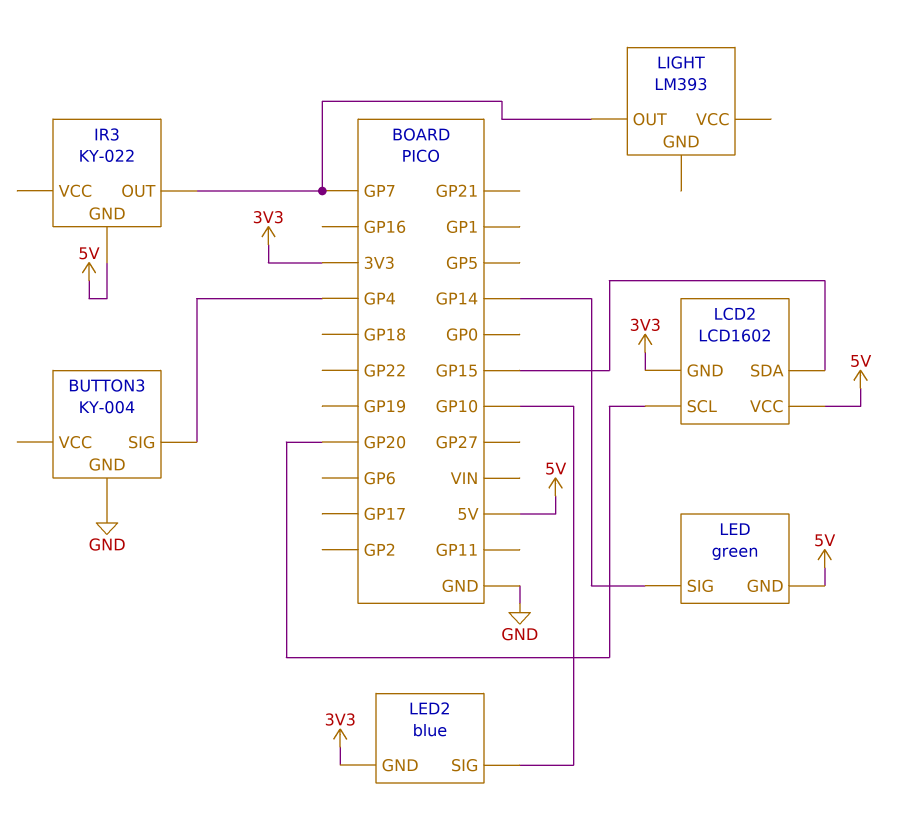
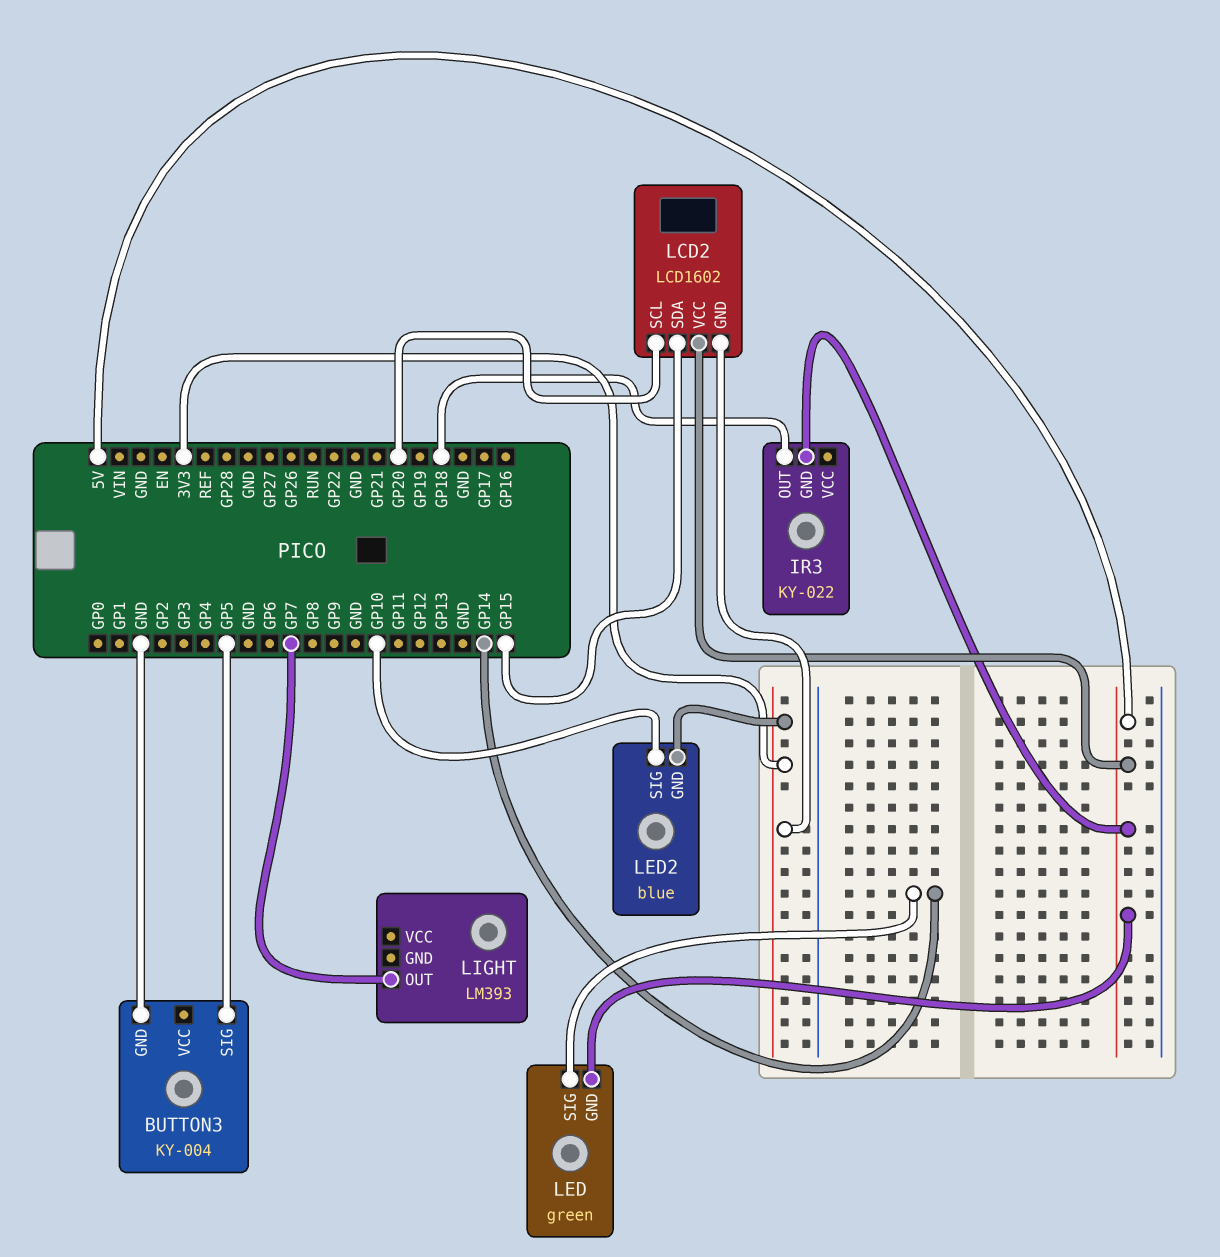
BUTTON3 pin SIG: GP4 -> GP5
IR3 pin OUT: GP7 -> GP18

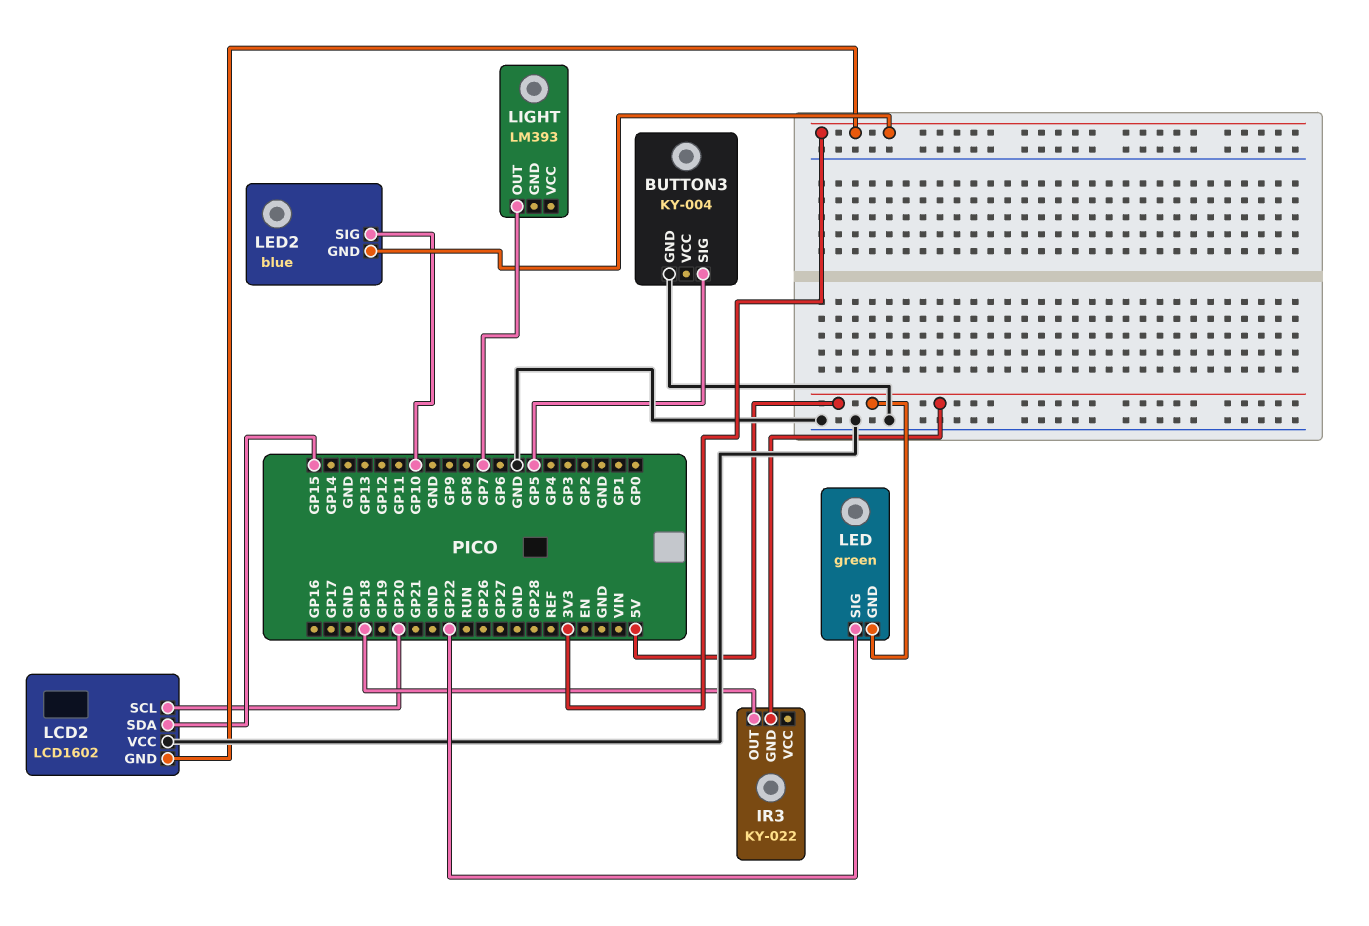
LCD2 pin VCC: 5V -> GND
LED pin SIG: GP14 -> GP22

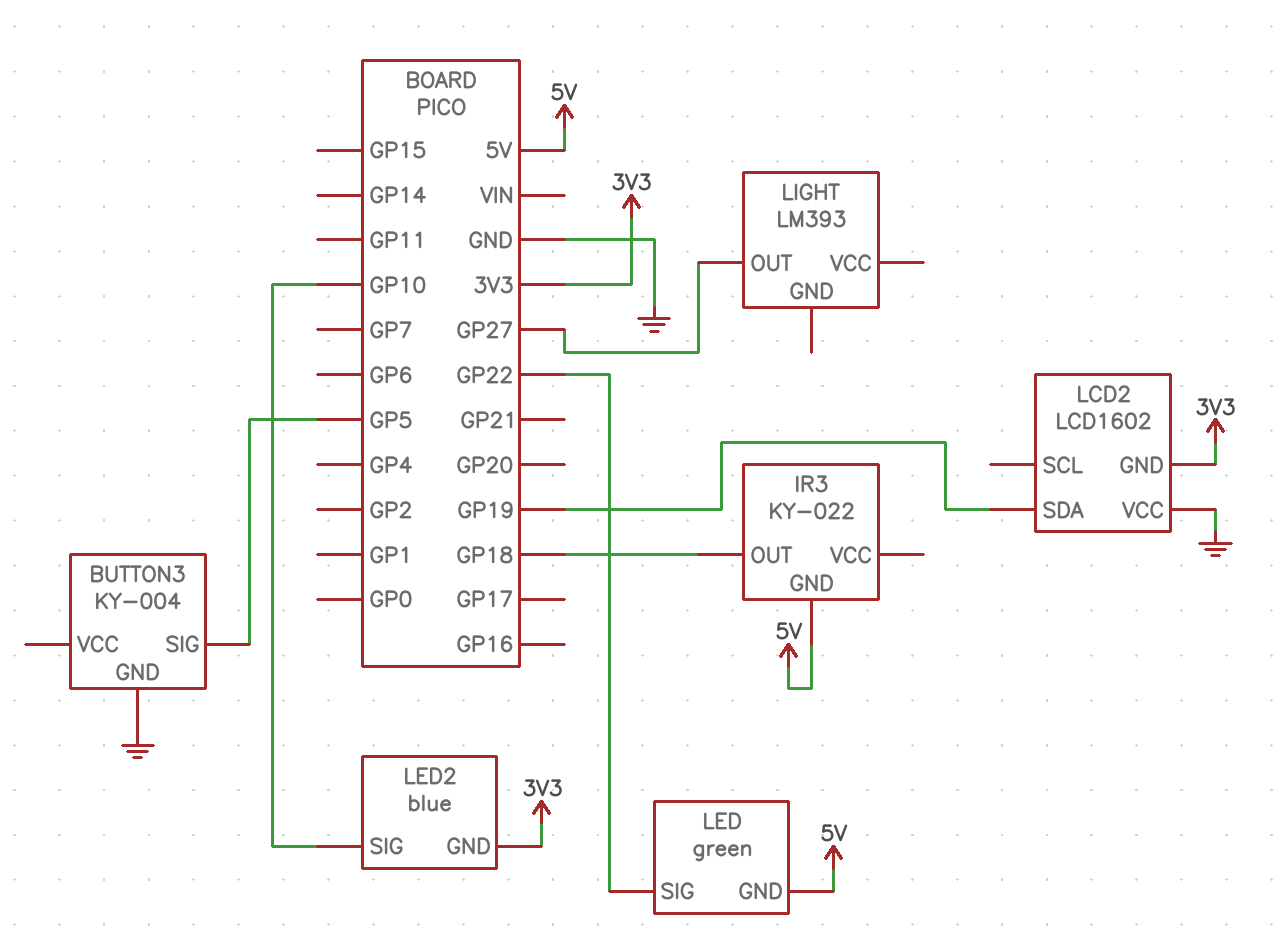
LCD2 pin SCL: GP20 -> none
LCD2 pin SDA: GP15 -> GP19
LIGHT pin OUT: GP7 -> GP27

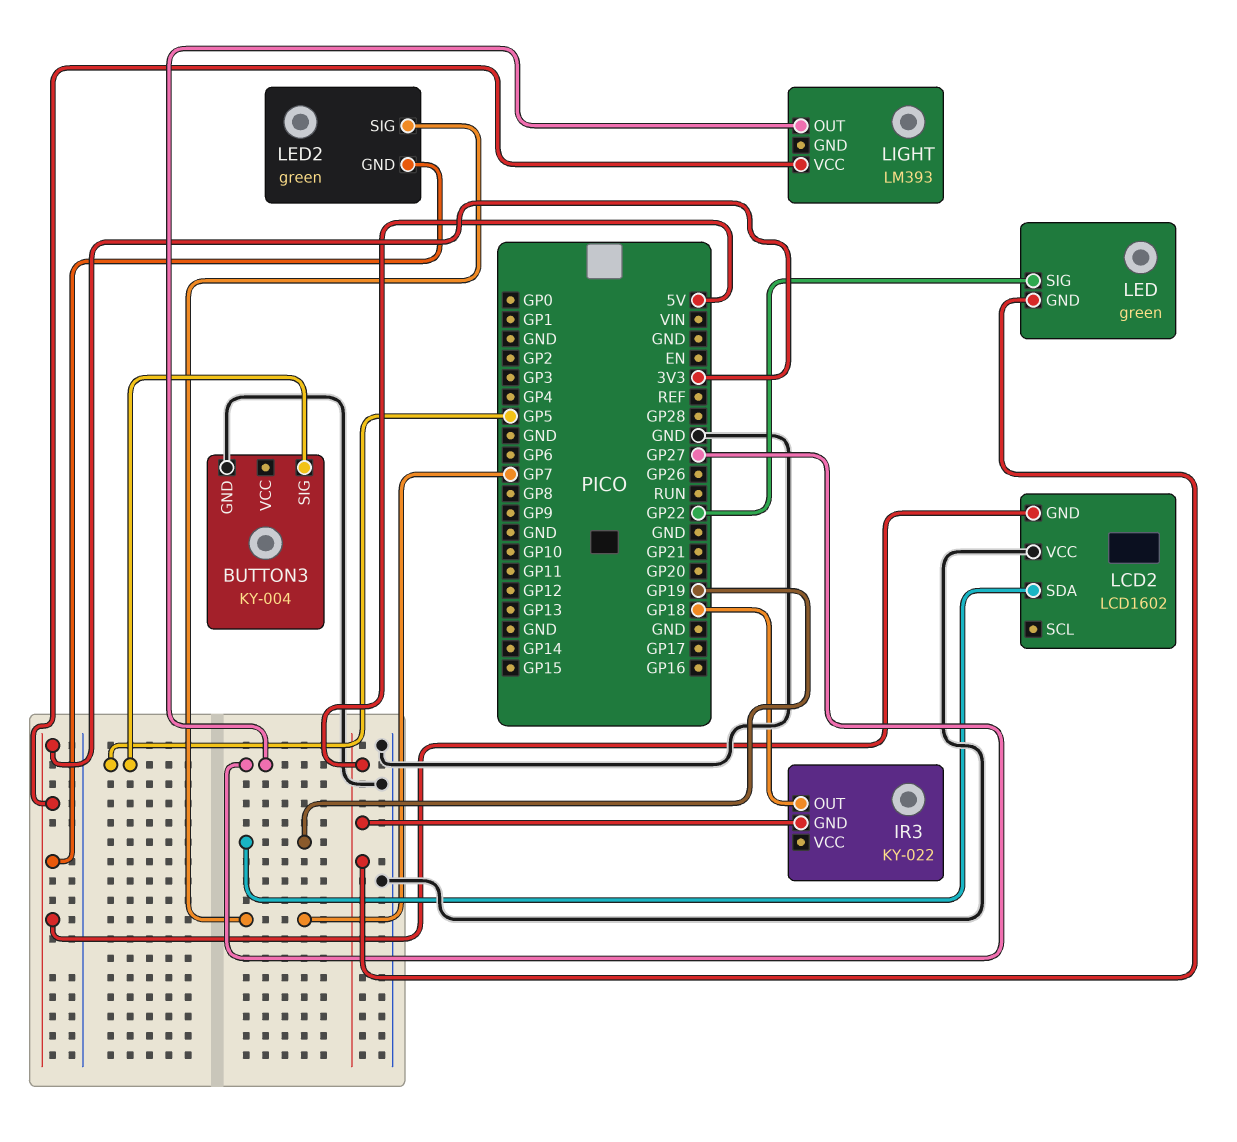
LED2: blue -> green
LED2 pin SIG: GP10 -> GP7
LIGHT pin VCC: none -> 3V3

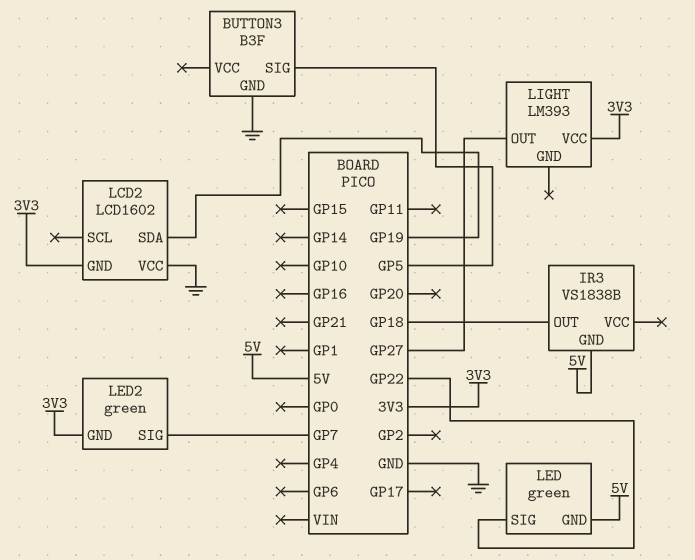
BUTTON3: KY-004 -> B3F
IR3: KY-022 -> VS1838B

